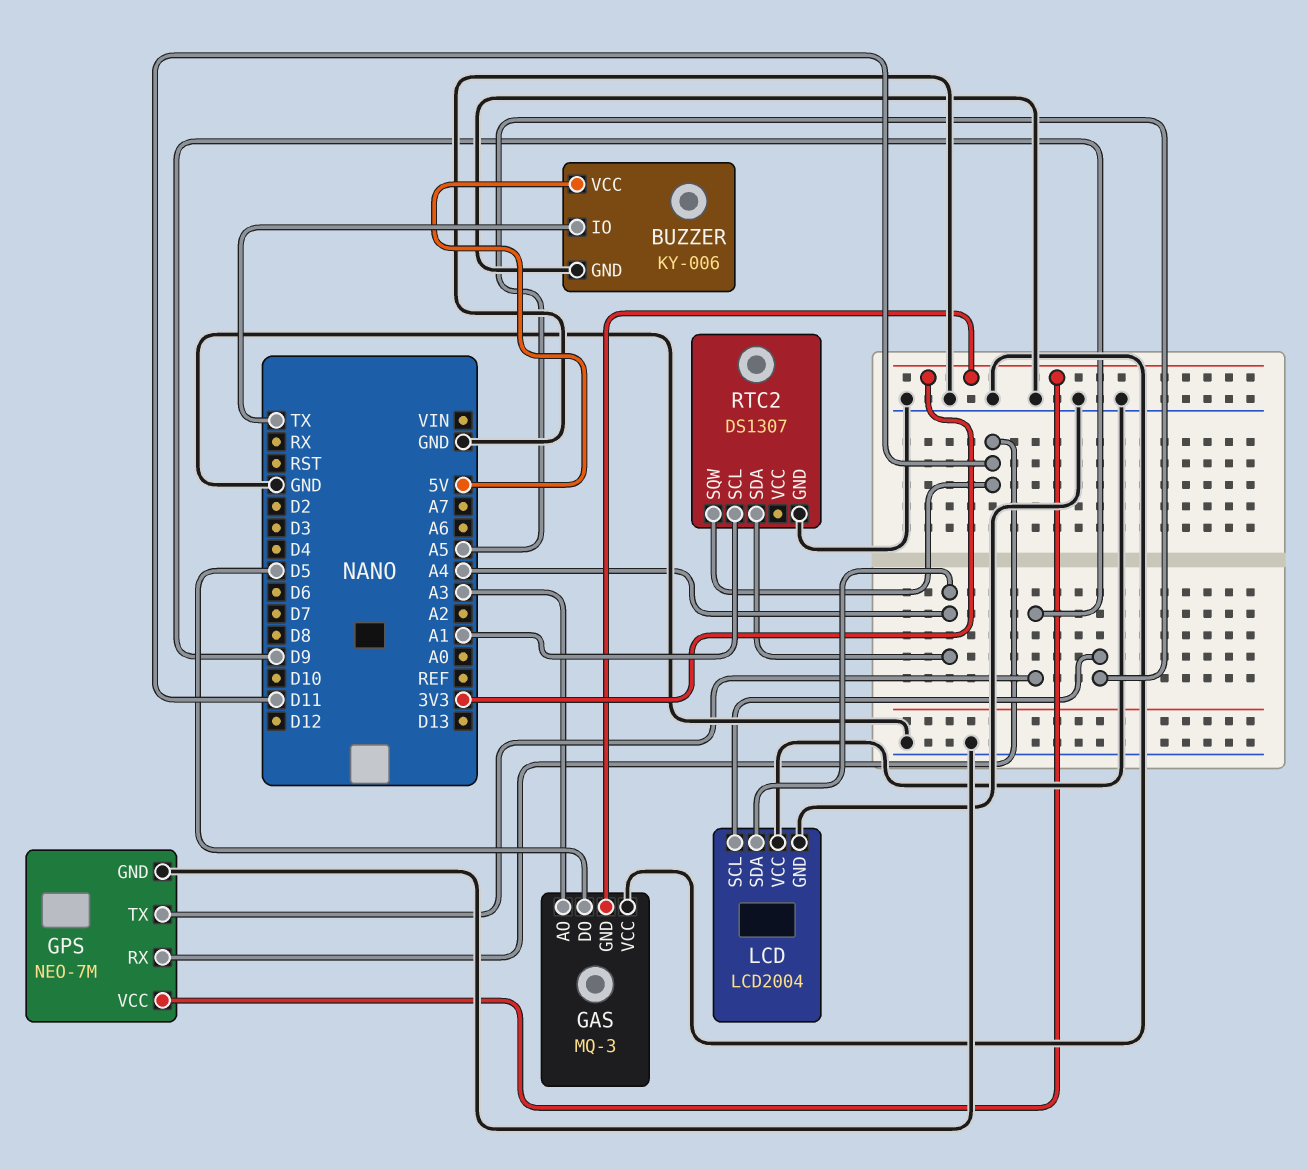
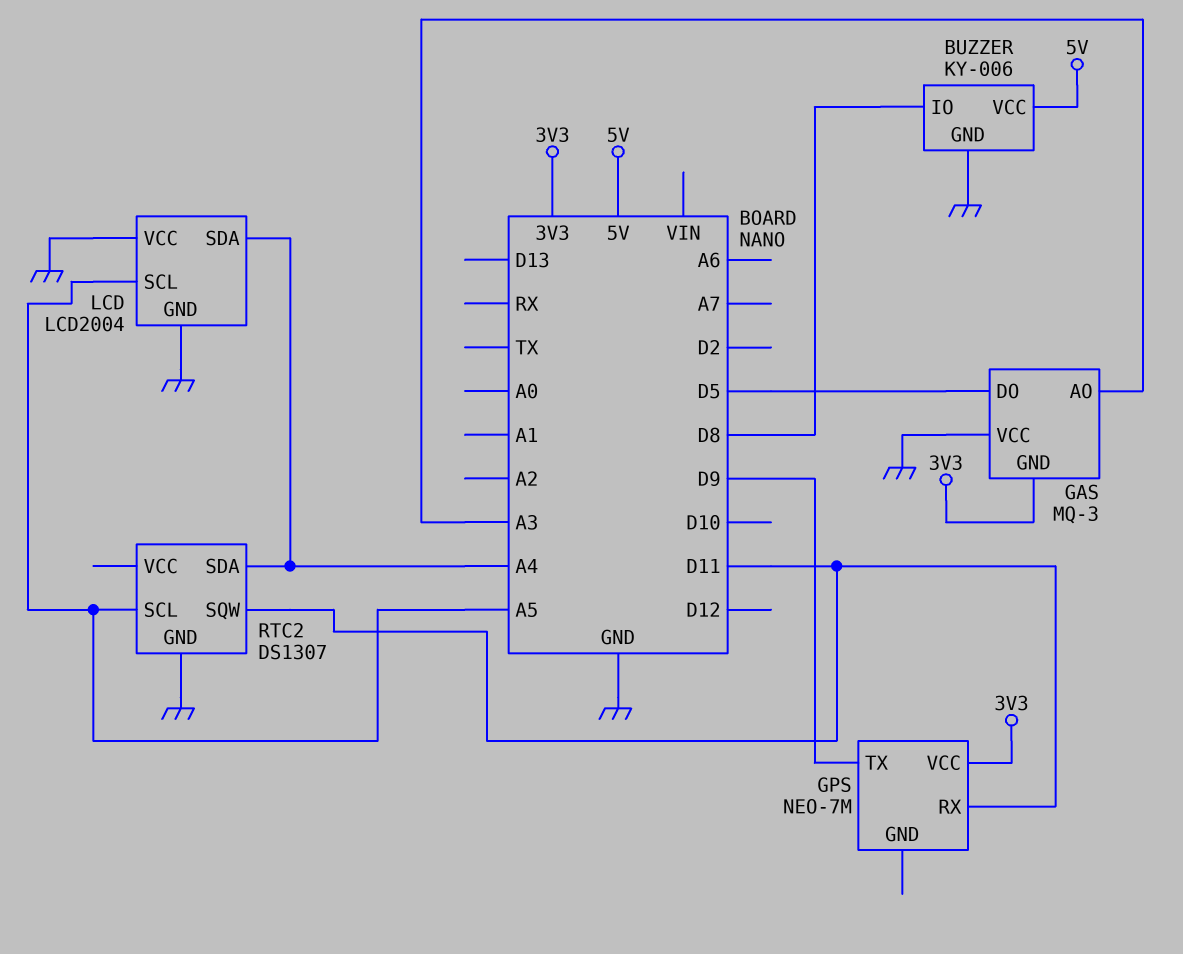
BUZZER pin IO: TX -> D8
GPS pin GND: GND -> none
RTC2 pin SCL: A1 -> A5

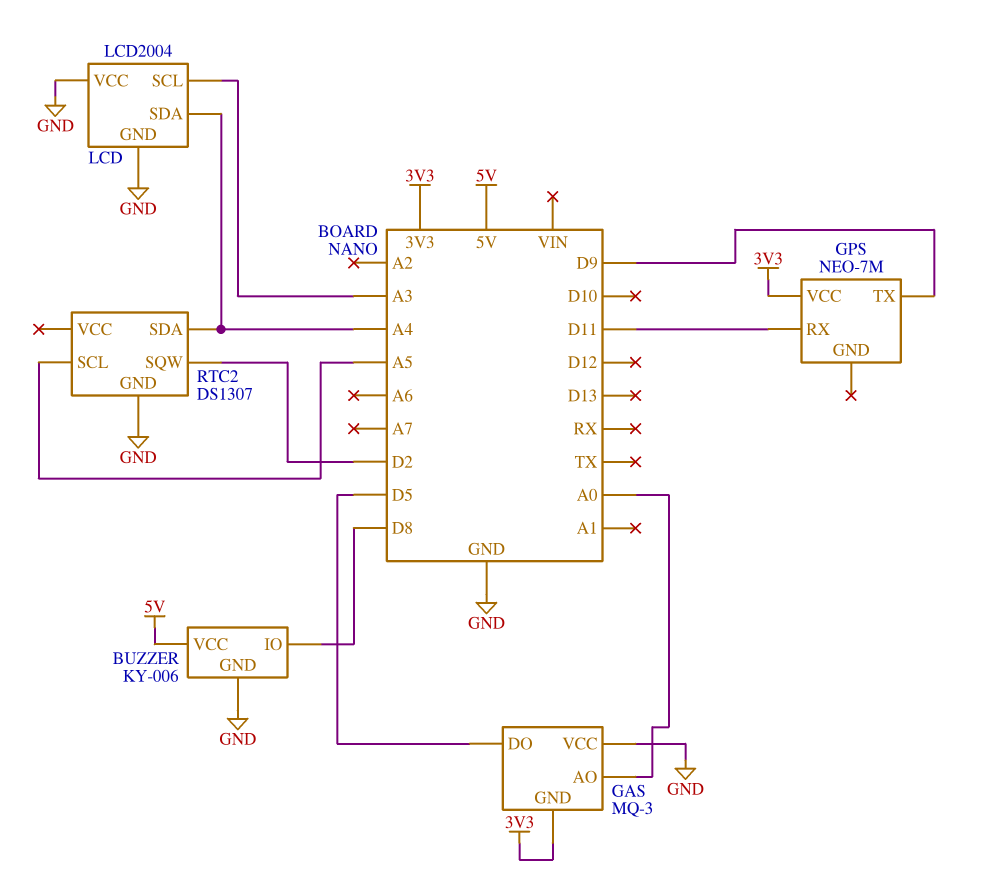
GAS pin AO: A3 -> A0
LCD pin SCL: A5 -> A3
RTC2 pin SQW: D11 -> D2

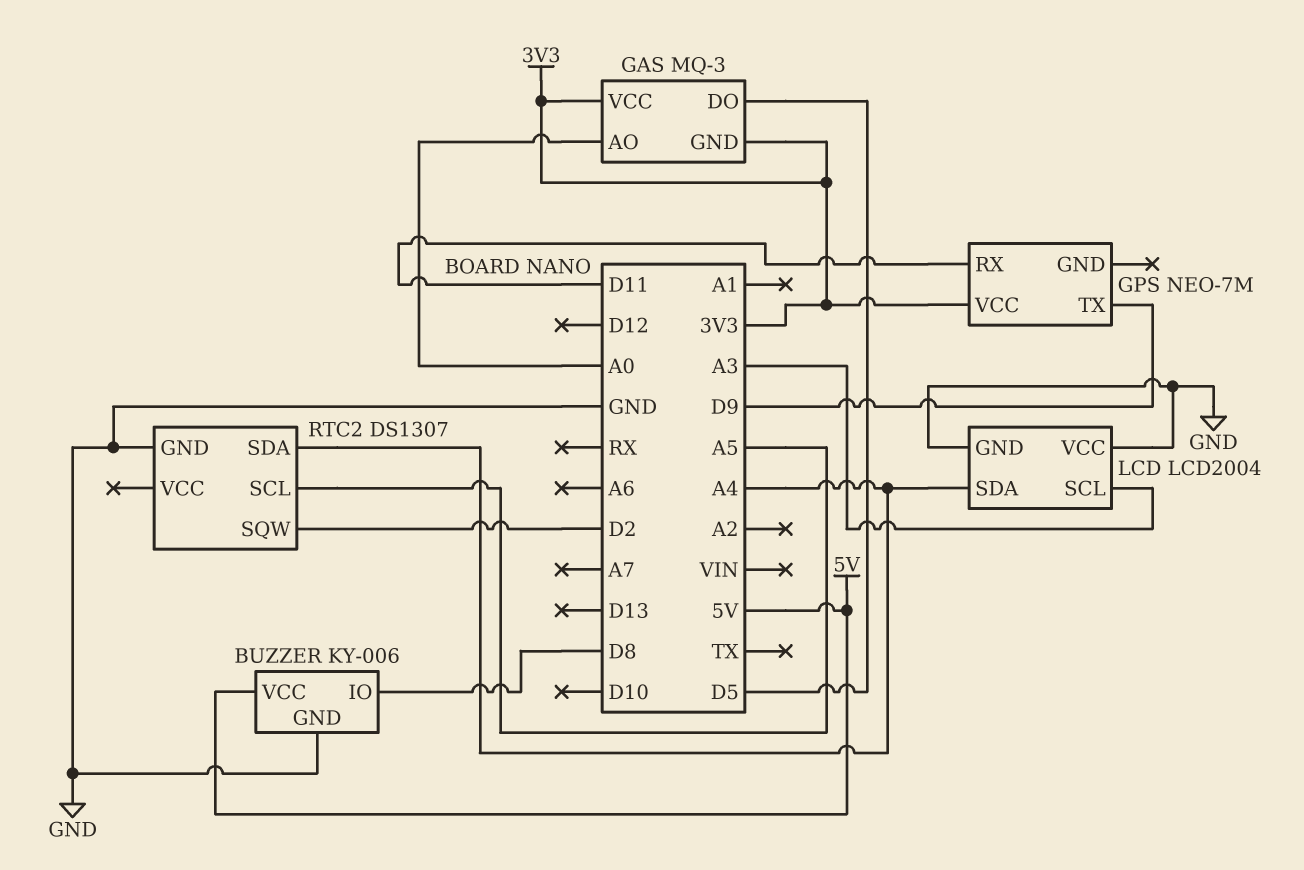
GAS pin VCC: GND -> 3V3

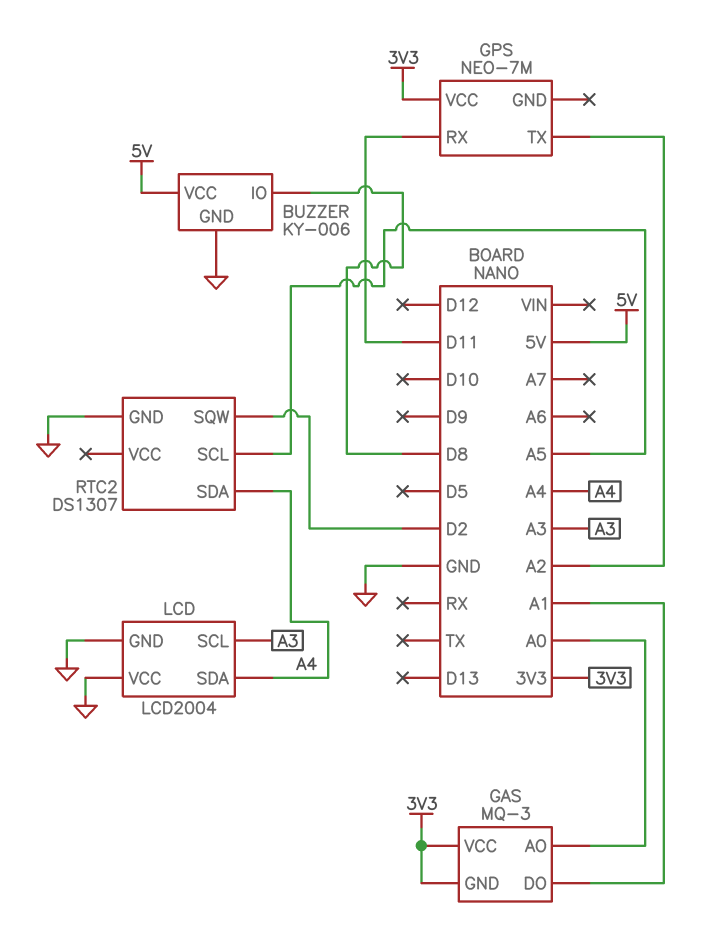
GAS pin DO: D5 -> A1
GPS pin TX: D9 -> A2

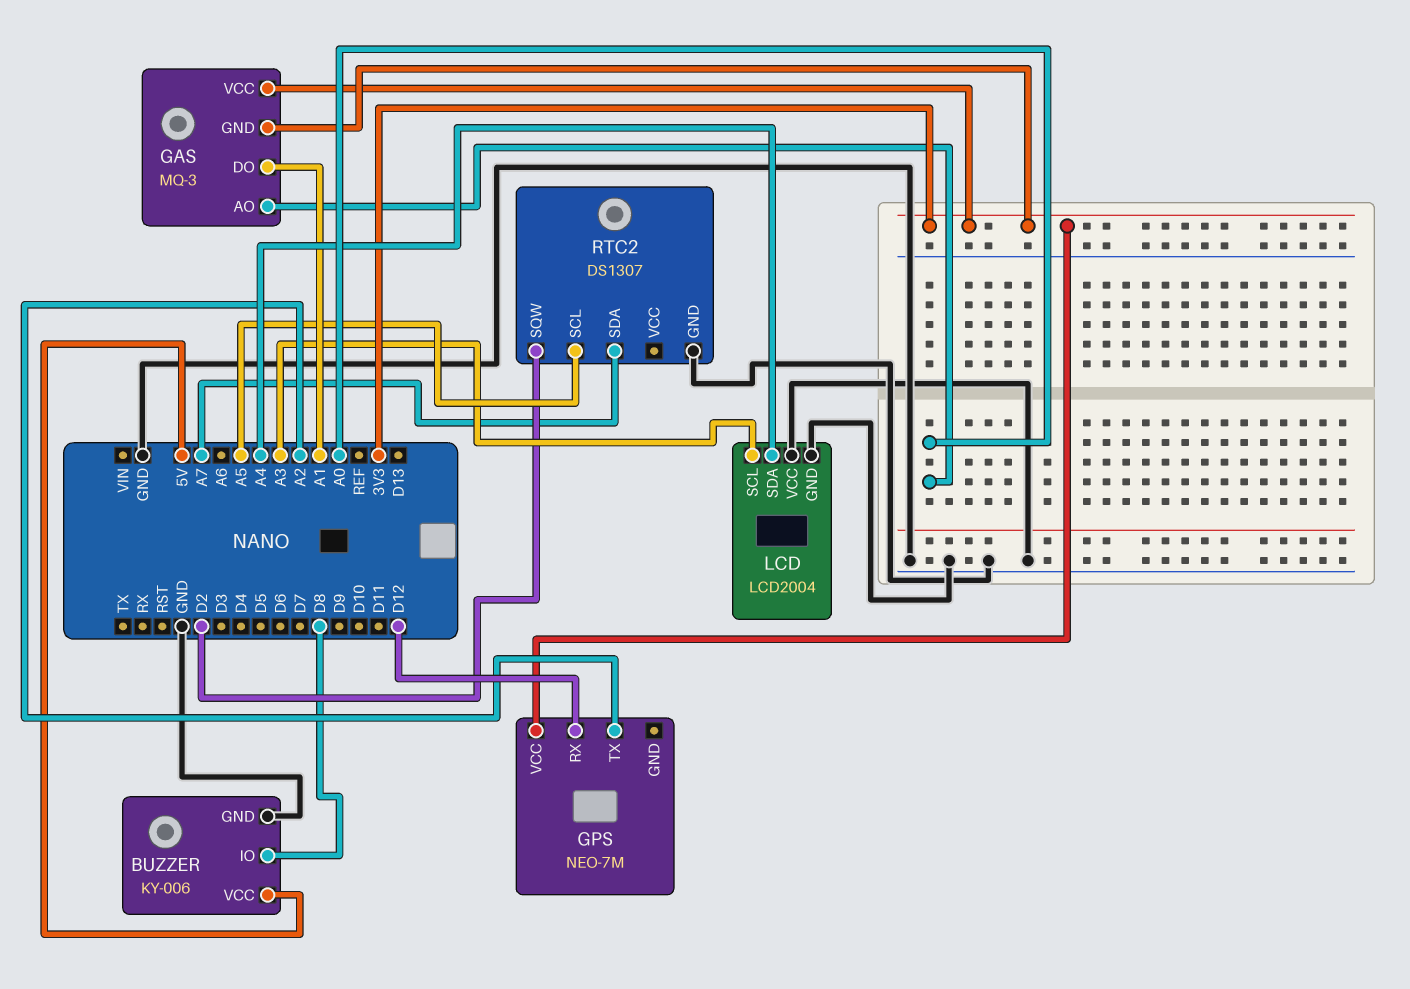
GPS pin RX: D11 -> D12
RTC2 pin SDA: A4 -> A7

